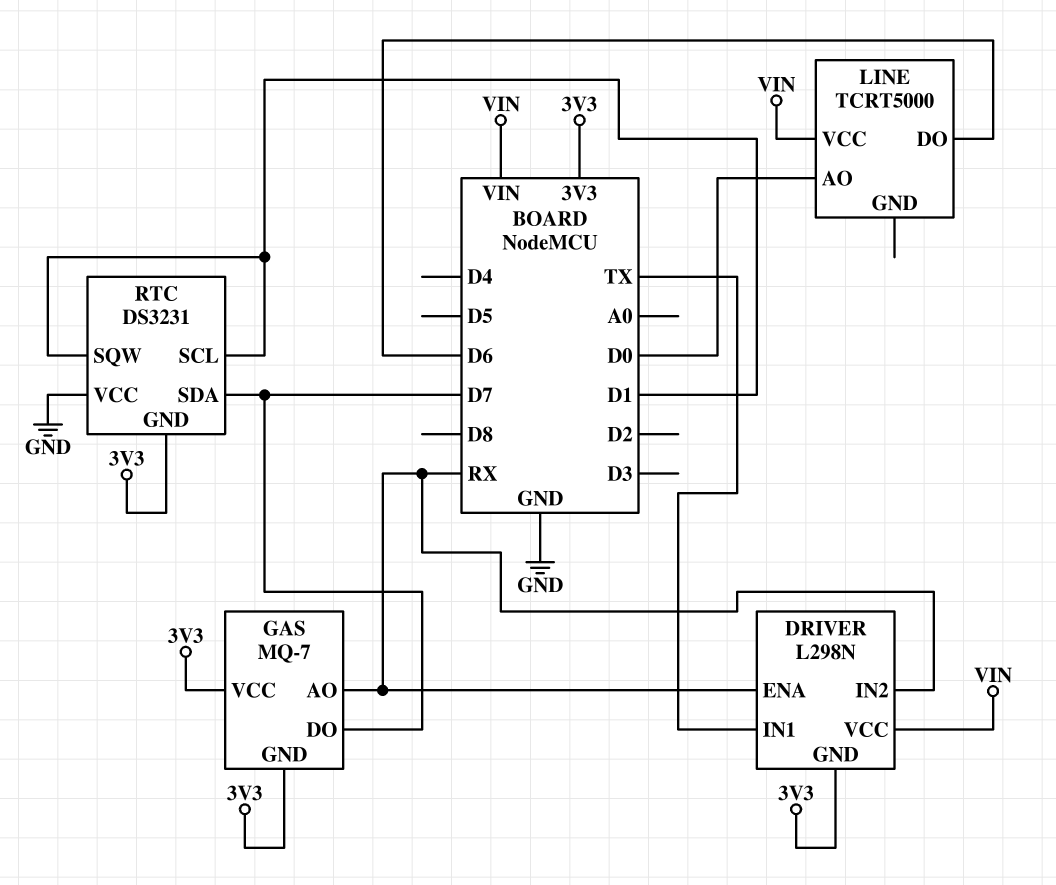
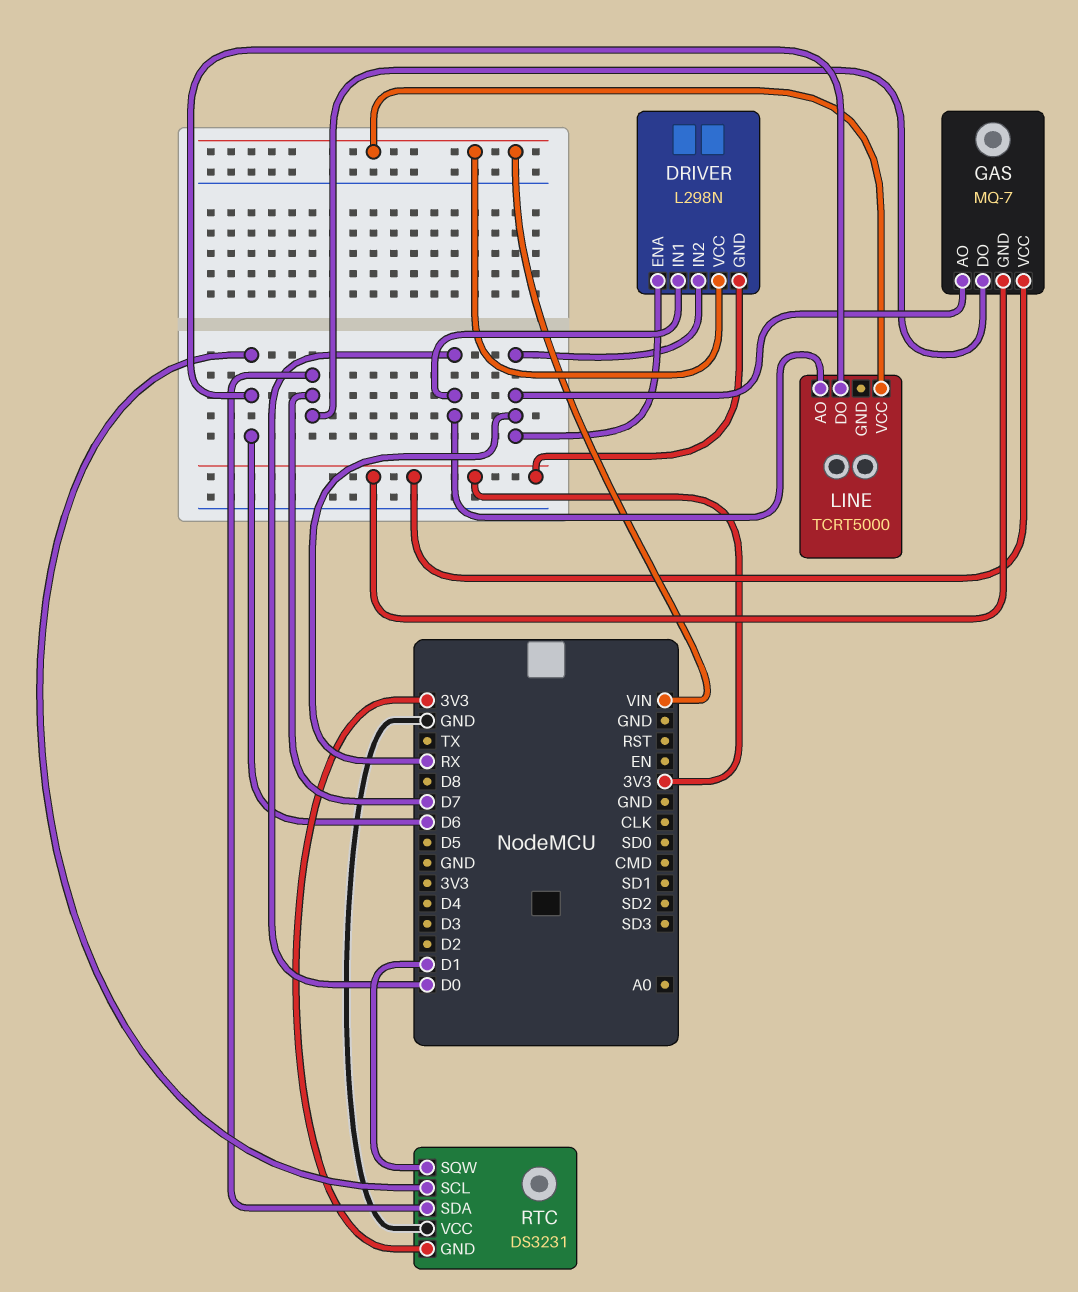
DRIVER pin IN1: TX -> D0
RTC pin SCL: D1 -> D6

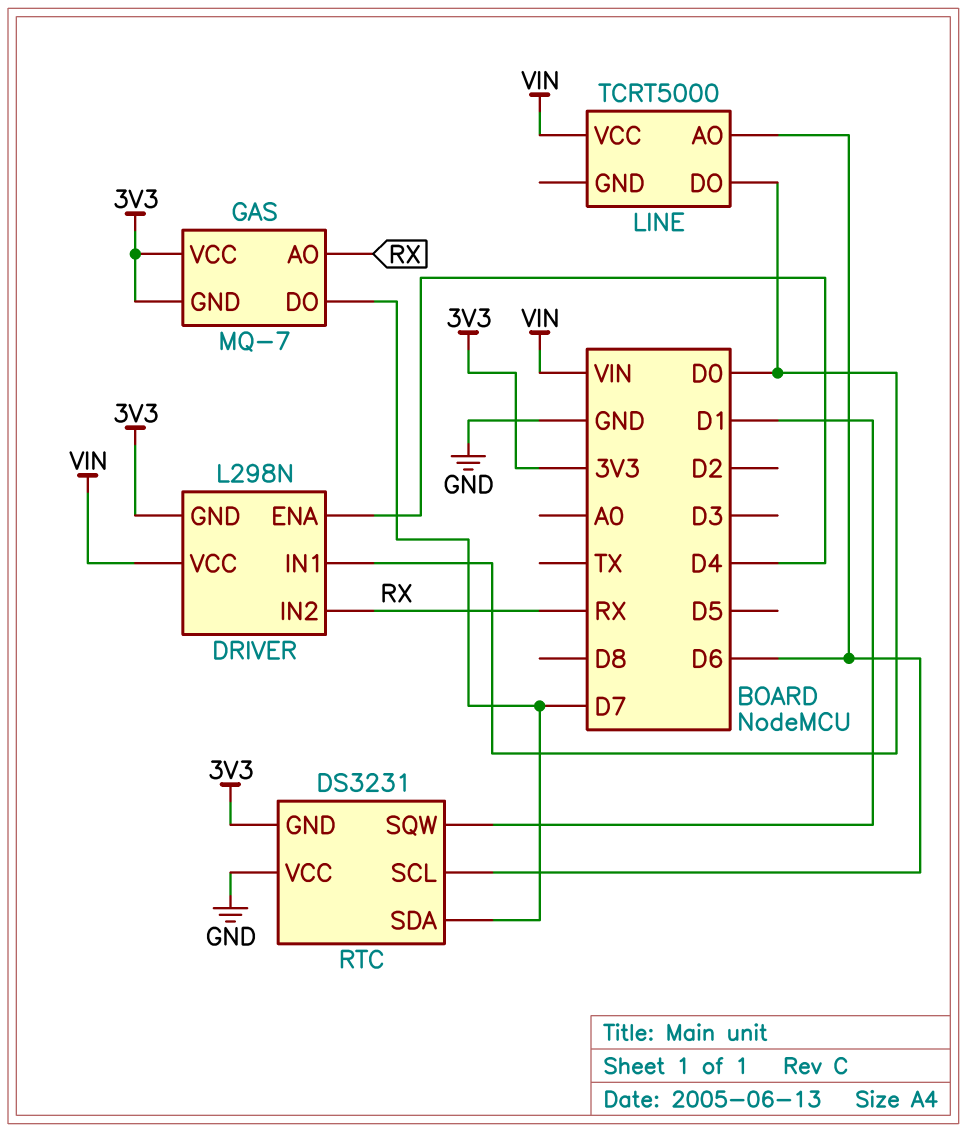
DRIVER pin ENA: RX -> D4
LINE pin AO: D0 -> D6
LINE pin DO: D6 -> D0

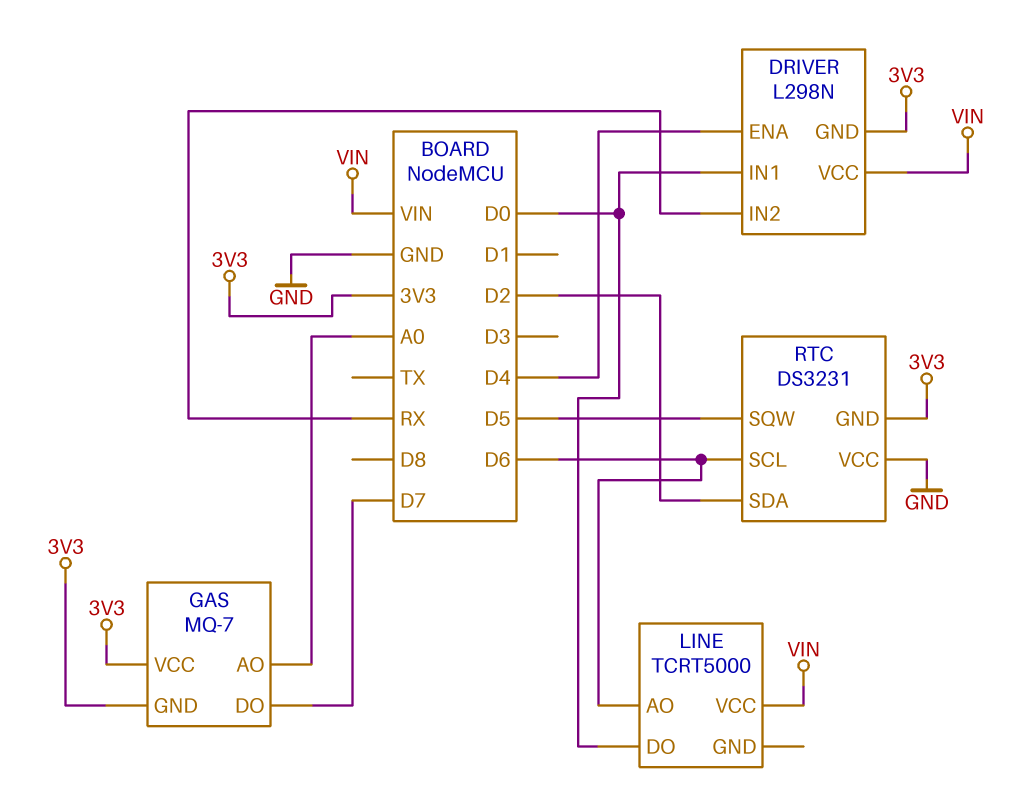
GAS pin AO: RX -> A0
RTC pin SDA: D7 -> D2
RTC pin SQW: D1 -> D5

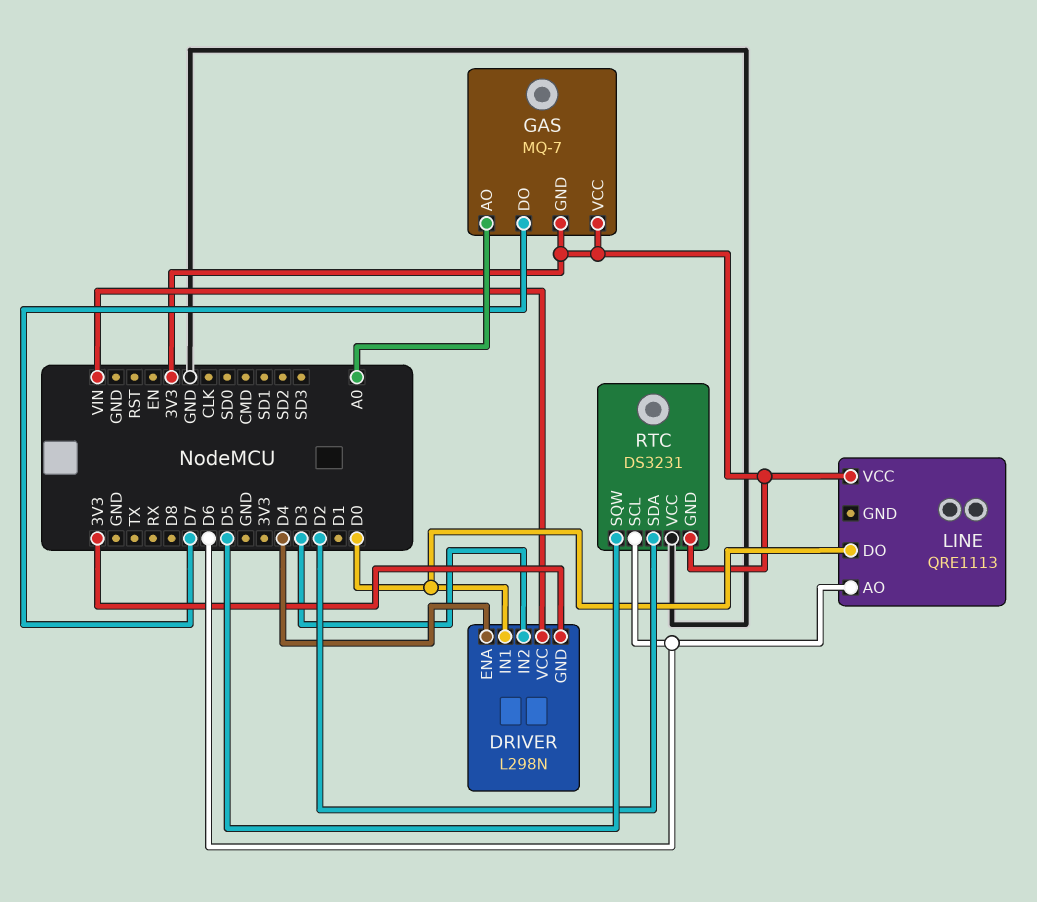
DRIVER pin IN2: RX -> D3
LINE: TCRT5000 -> QRE1113
LINE pin VCC: VIN -> 3V3

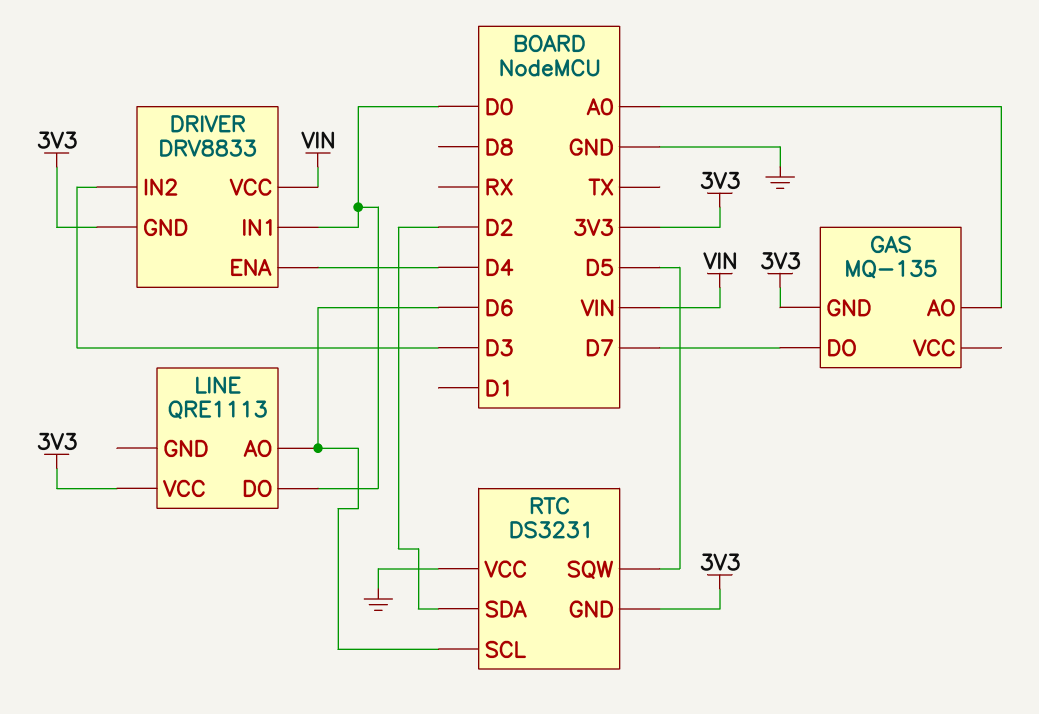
DRIVER: L298N -> DRV8833
GAS: MQ-7 -> MQ-135
GAS pin VCC: 3V3 -> none

